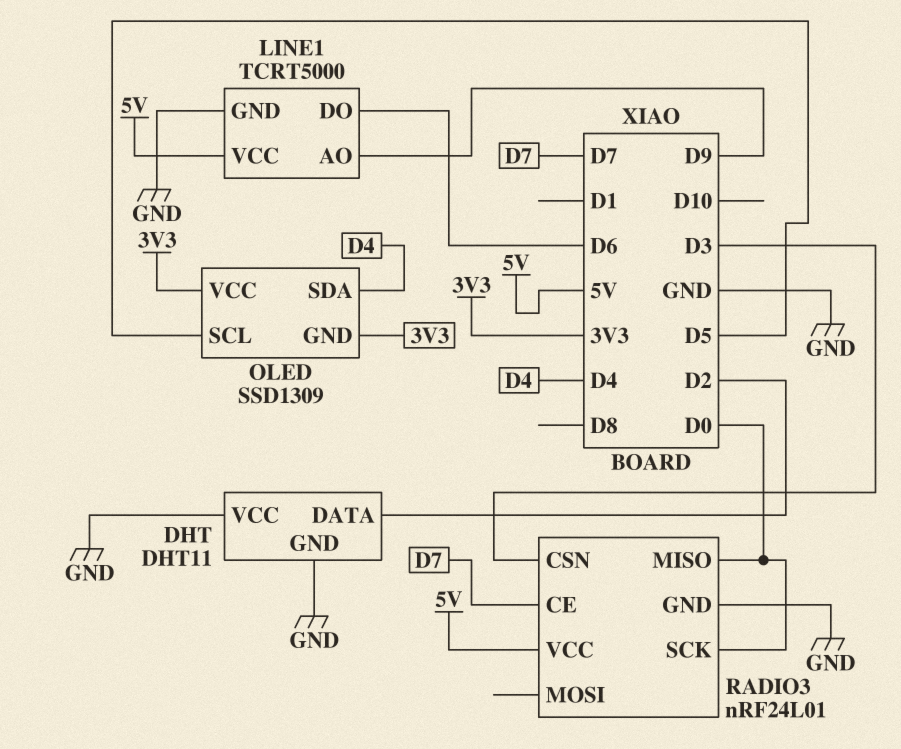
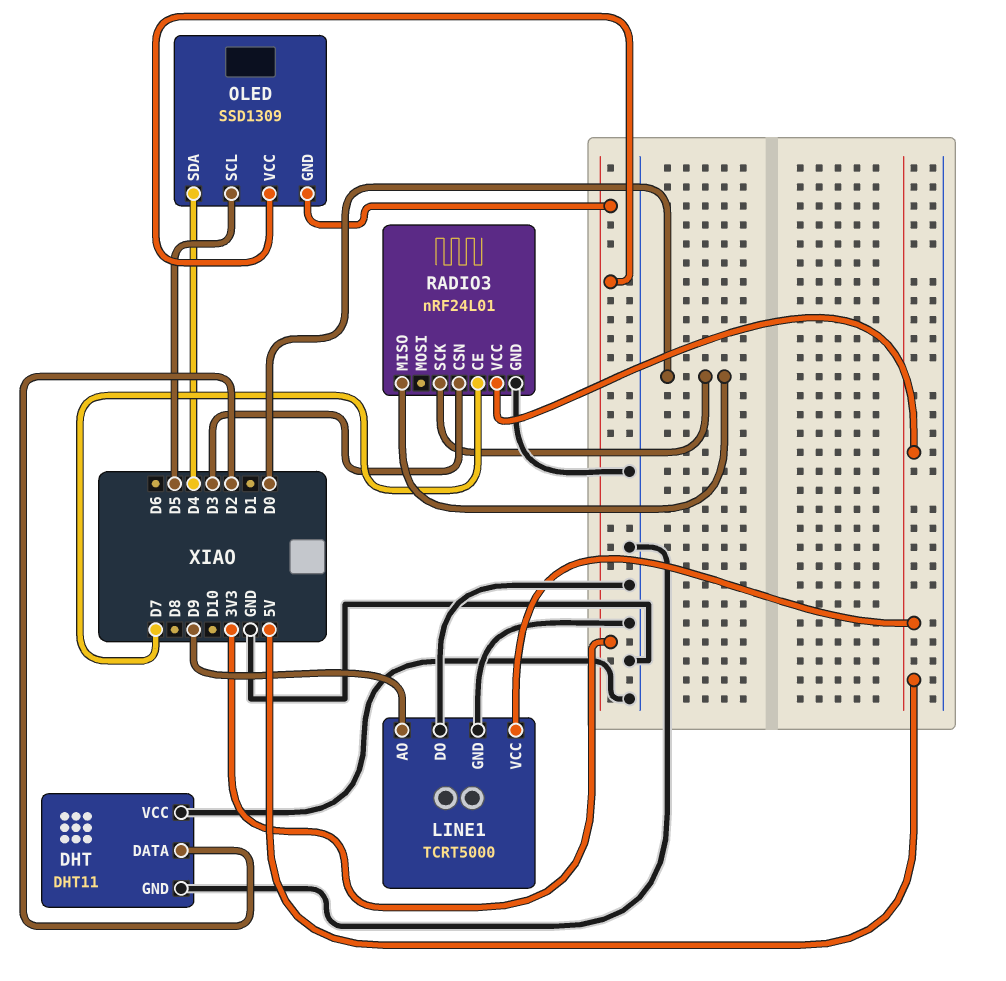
LINE1 pin DO: D6 -> GND

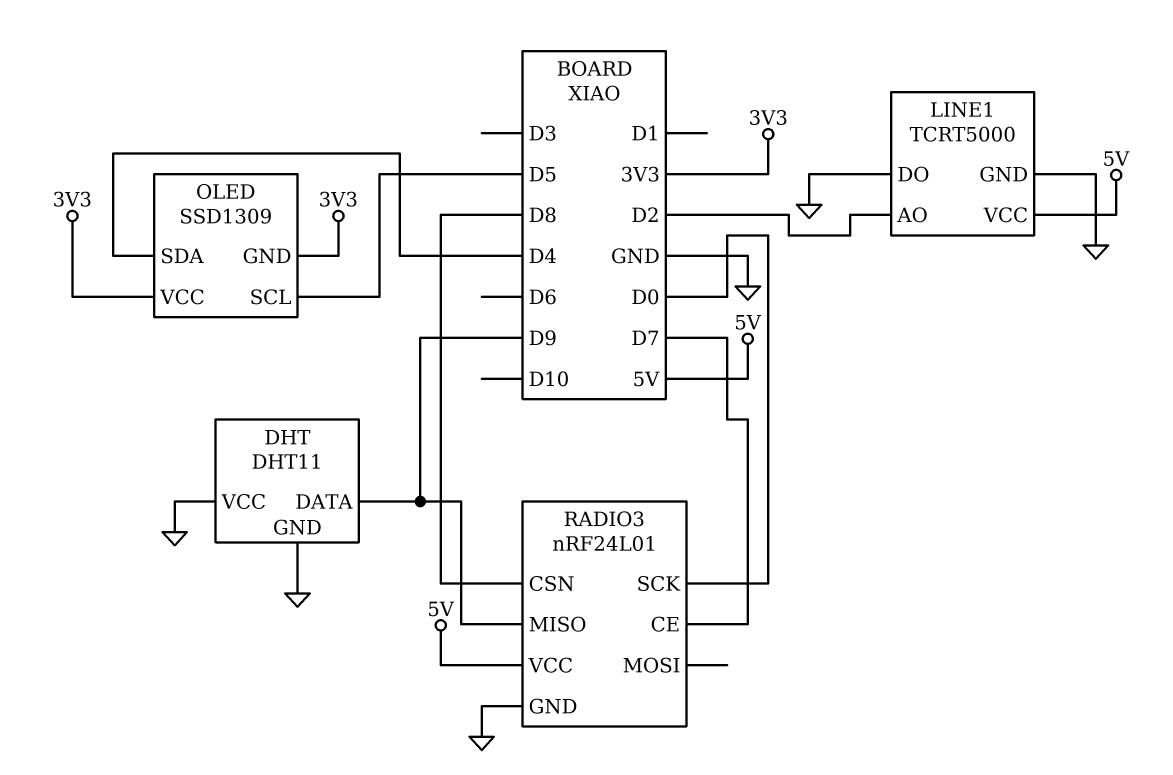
DHT pin DATA: D2 -> D9
LINE1 pin AO: D9 -> D2
RADIO3 pin CSN: D3 -> D8
RADIO3 pin MISO: D0 -> D9

